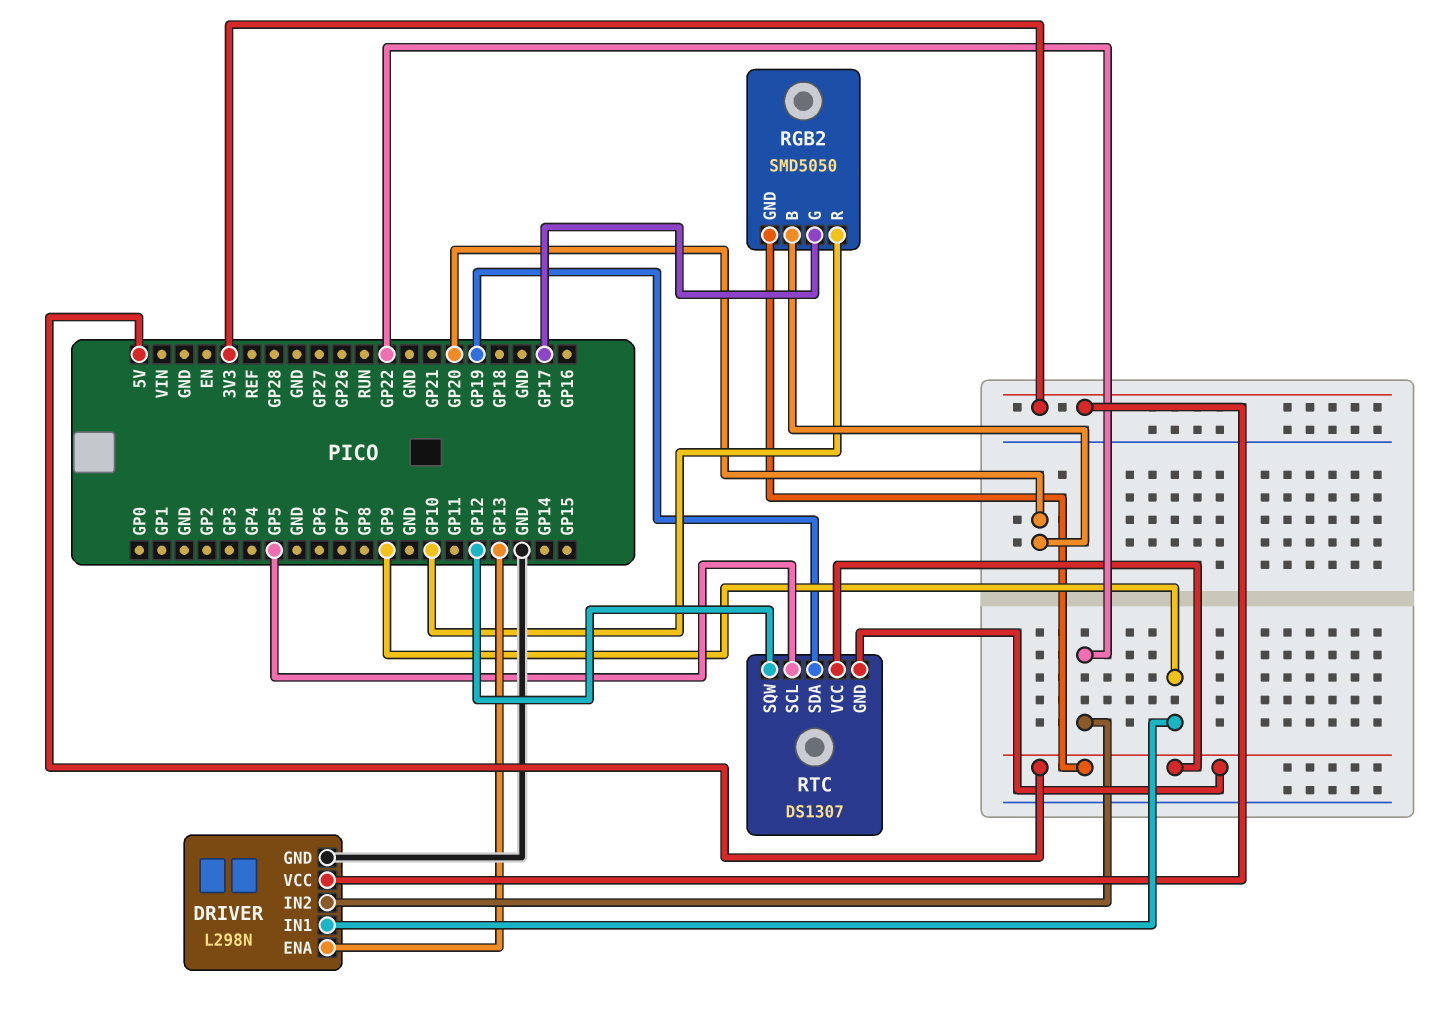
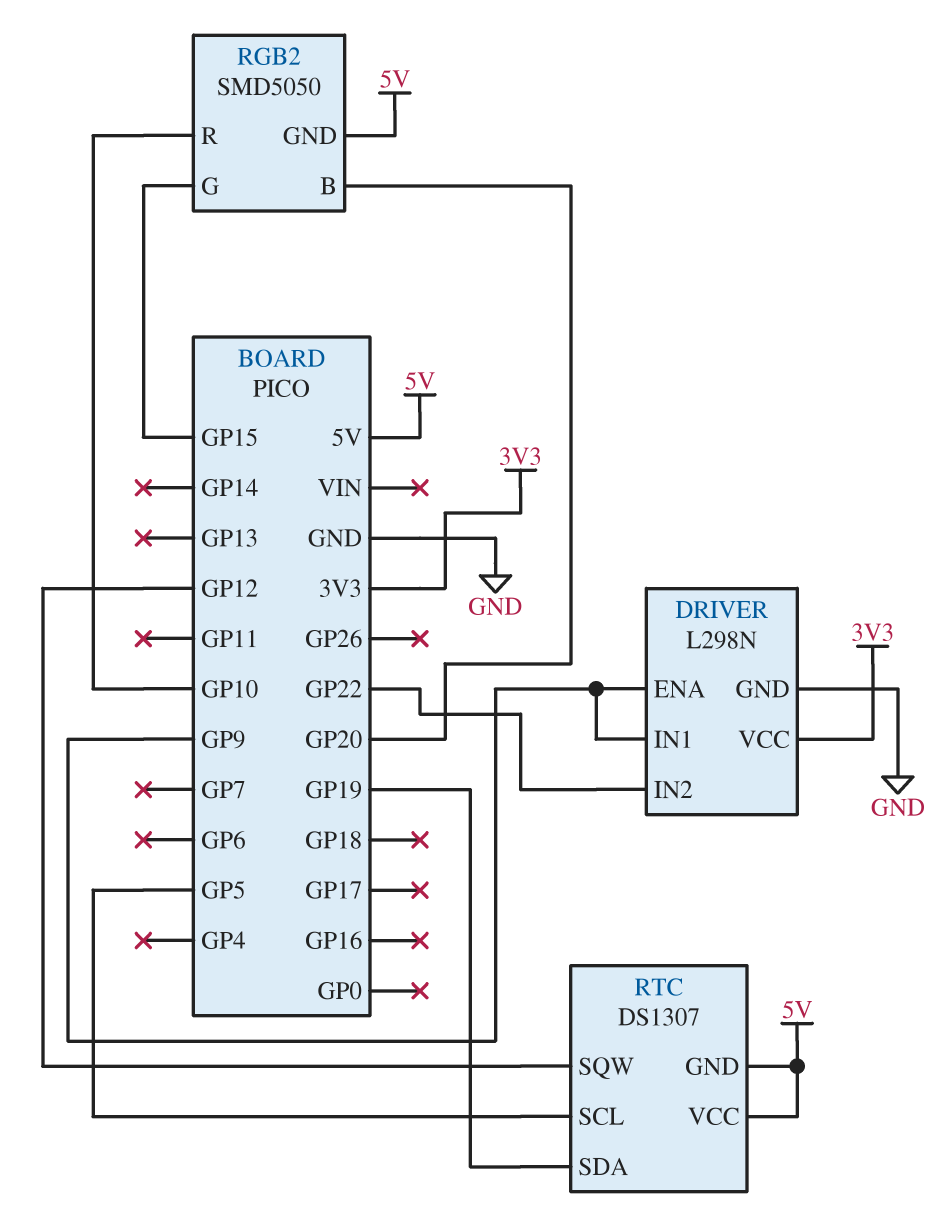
DRIVER pin ENA: GP13 -> GP9
RGB2 pin G: GP17 -> GP15

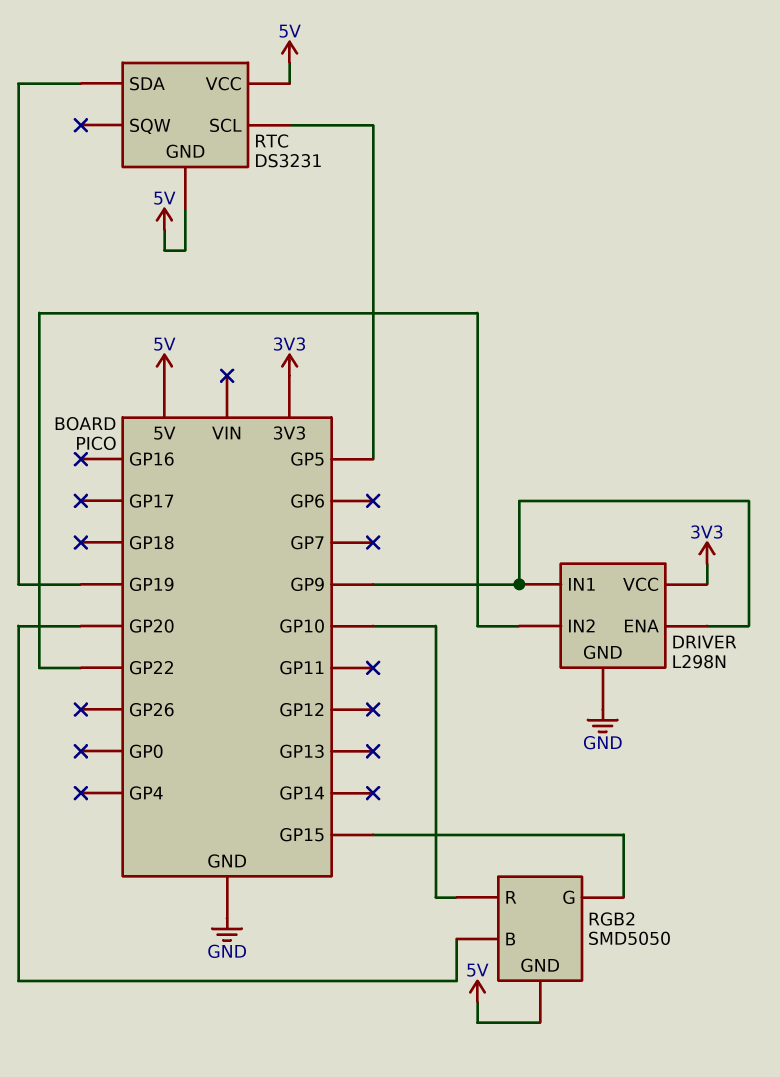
RTC: DS1307 -> DS3231
RTC pin SQW: GP12 -> none

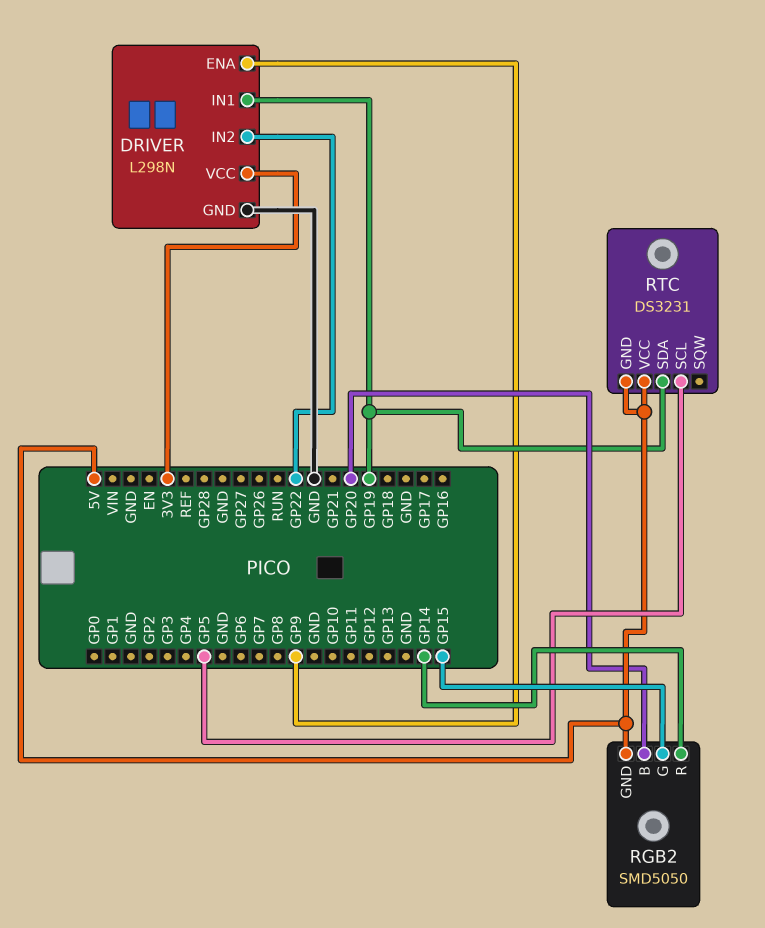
DRIVER pin IN1: GP9 -> GP19
RGB2 pin R: GP10 -> GP14

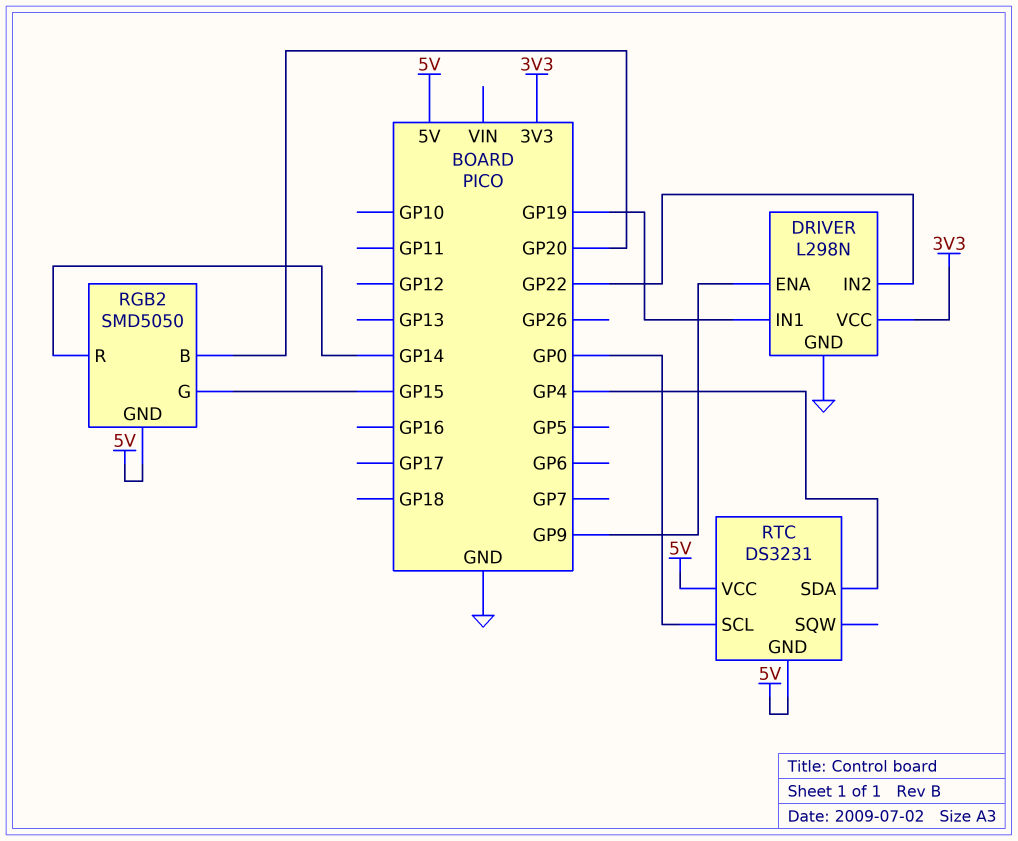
RTC pin SCL: GP5 -> GP0
RTC pin SDA: GP19 -> GP4

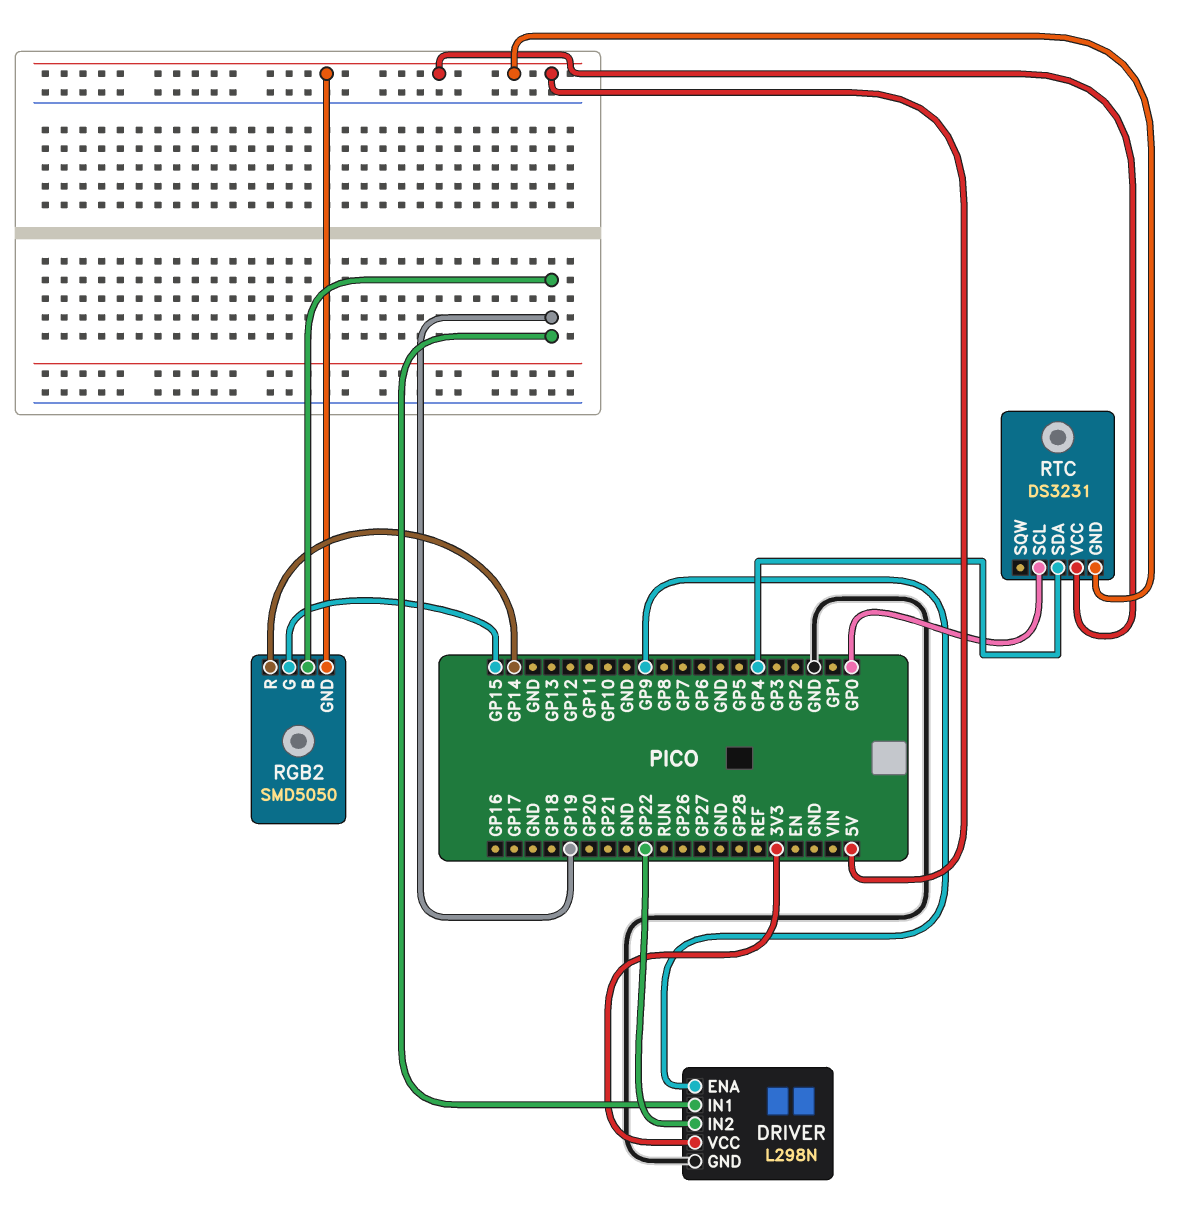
RGB2 pin B: GP20 -> GP19

